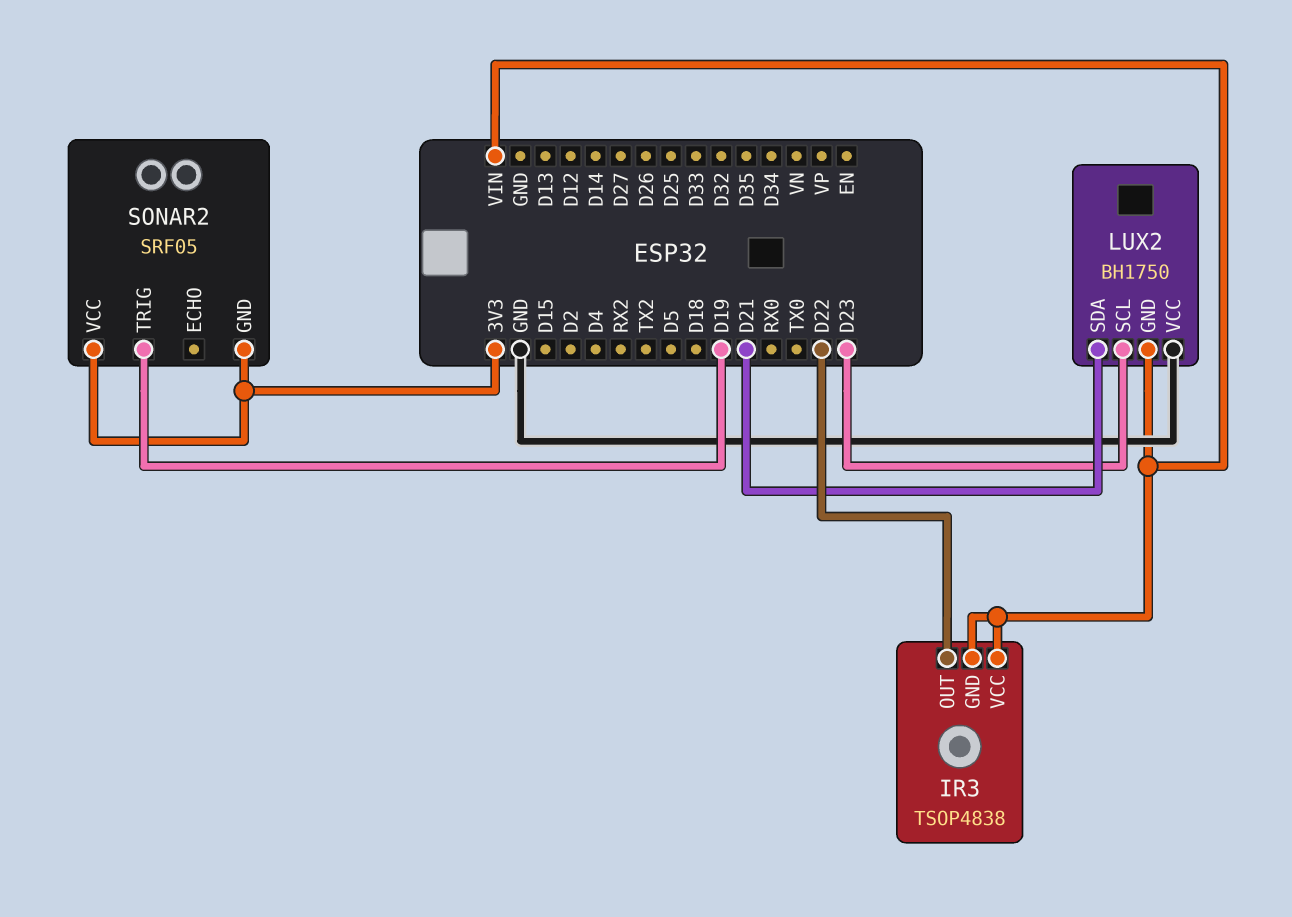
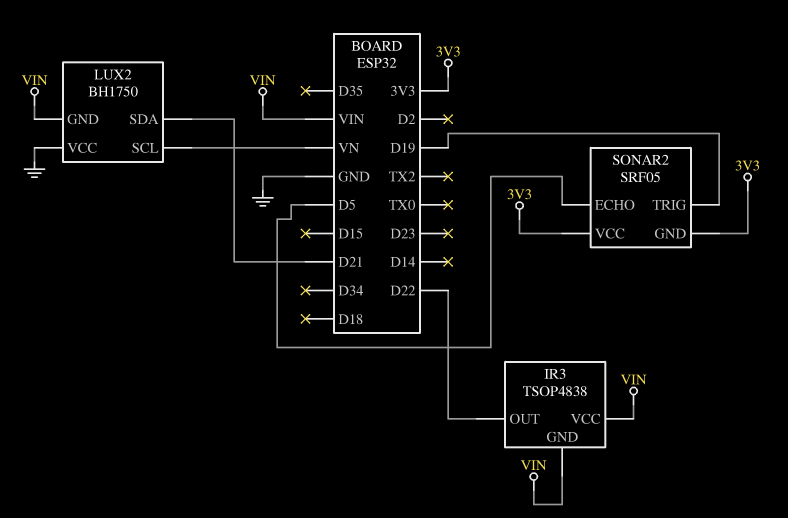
LUX2 pin SCL: D23 -> VN
SONAR2 pin ECHO: none -> D5

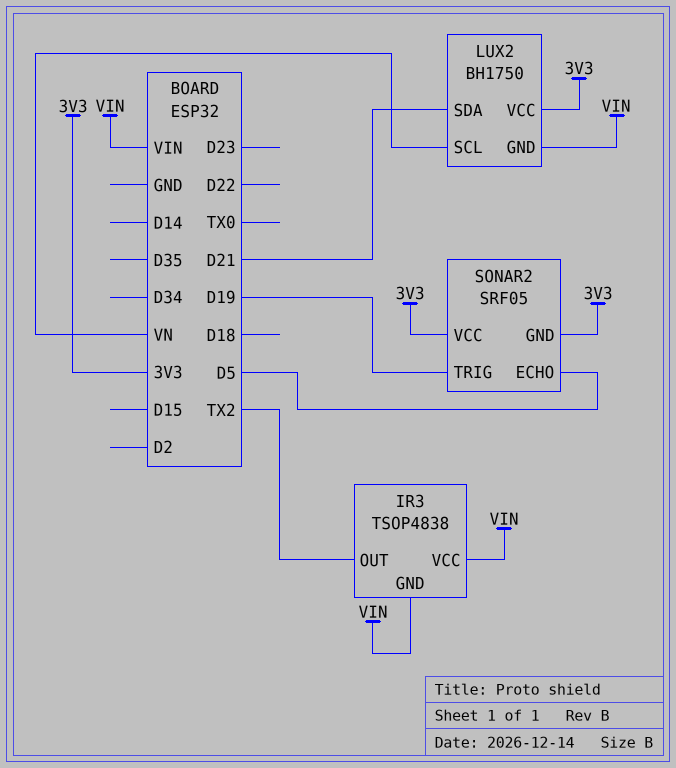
IR3 pin OUT: D22 -> TX2
LUX2 pin VCC: GND -> 3V3

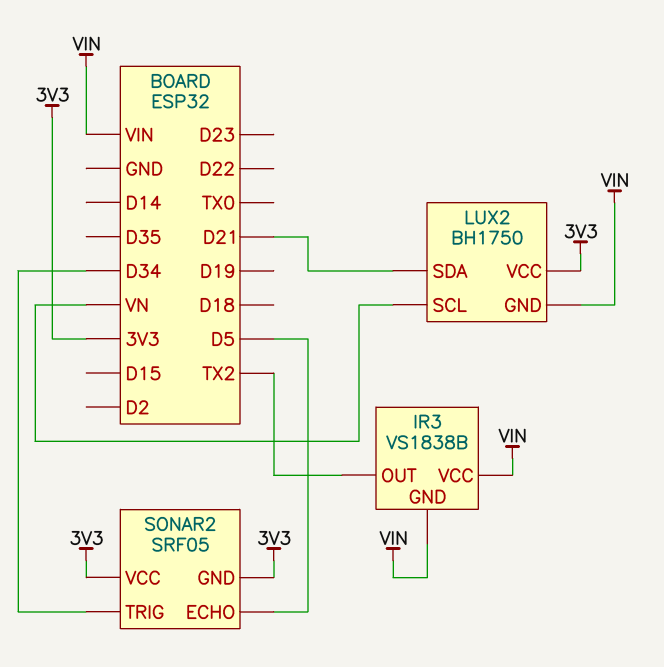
IR3: TSOP4838 -> VS1838B
SONAR2 pin TRIG: D19 -> D34

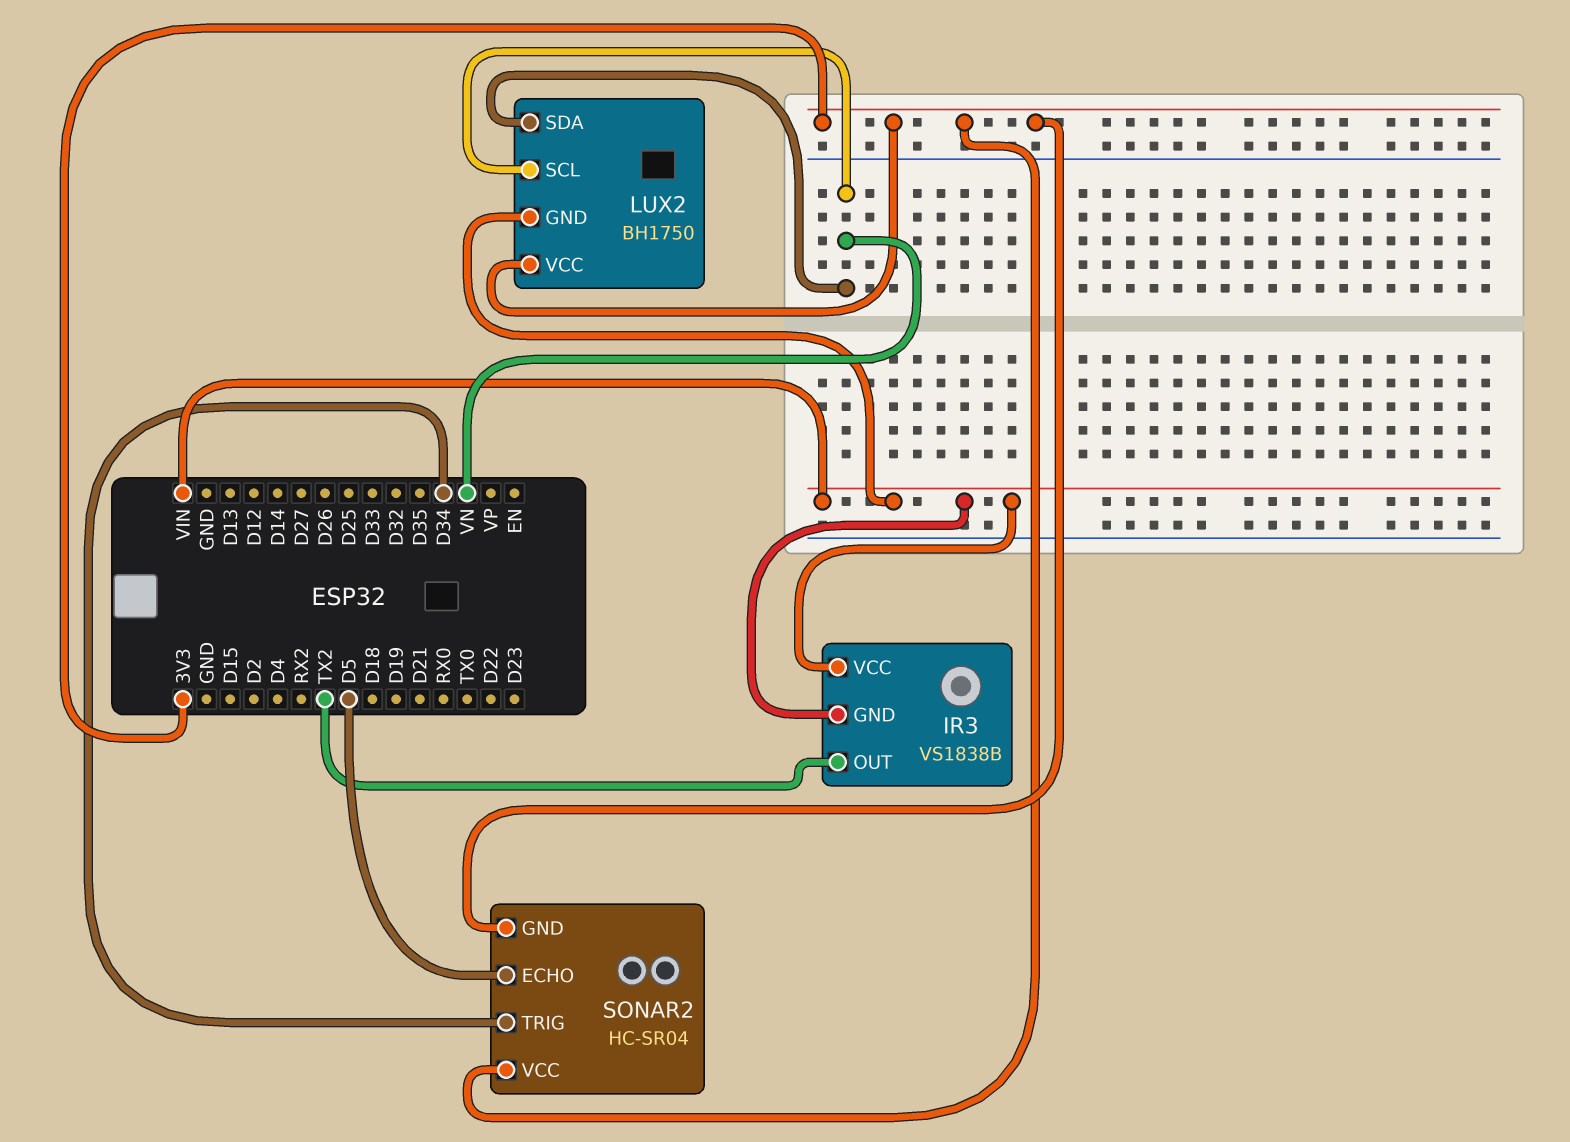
LUX2 pin SDA: D21 -> VN
SONAR2: SRF05 -> HC-SR04

